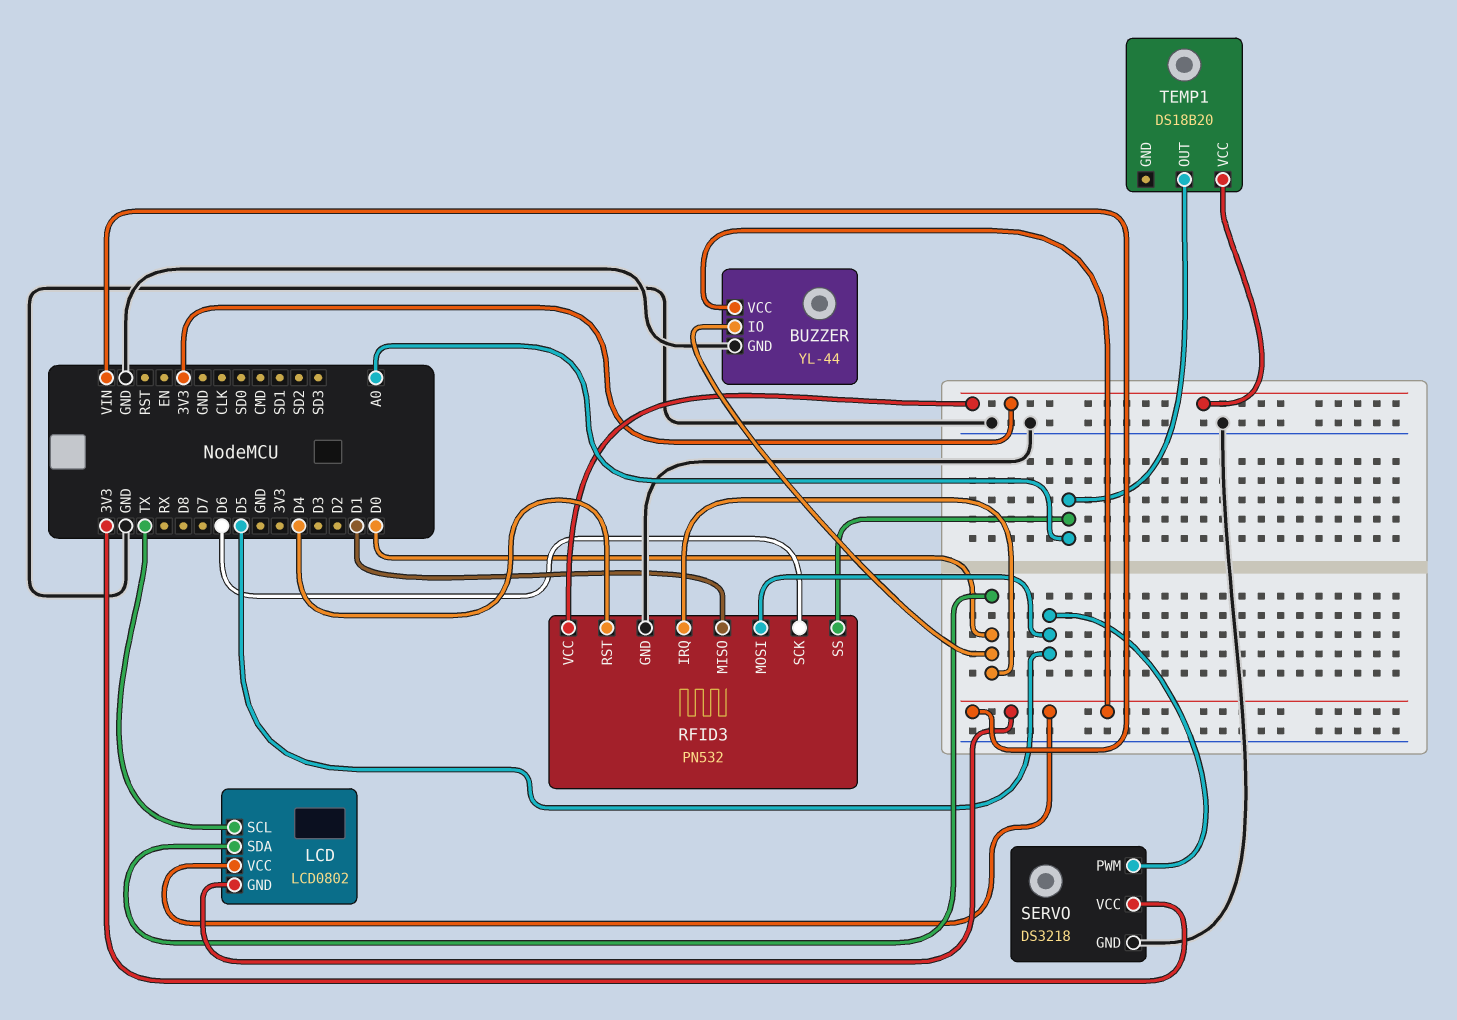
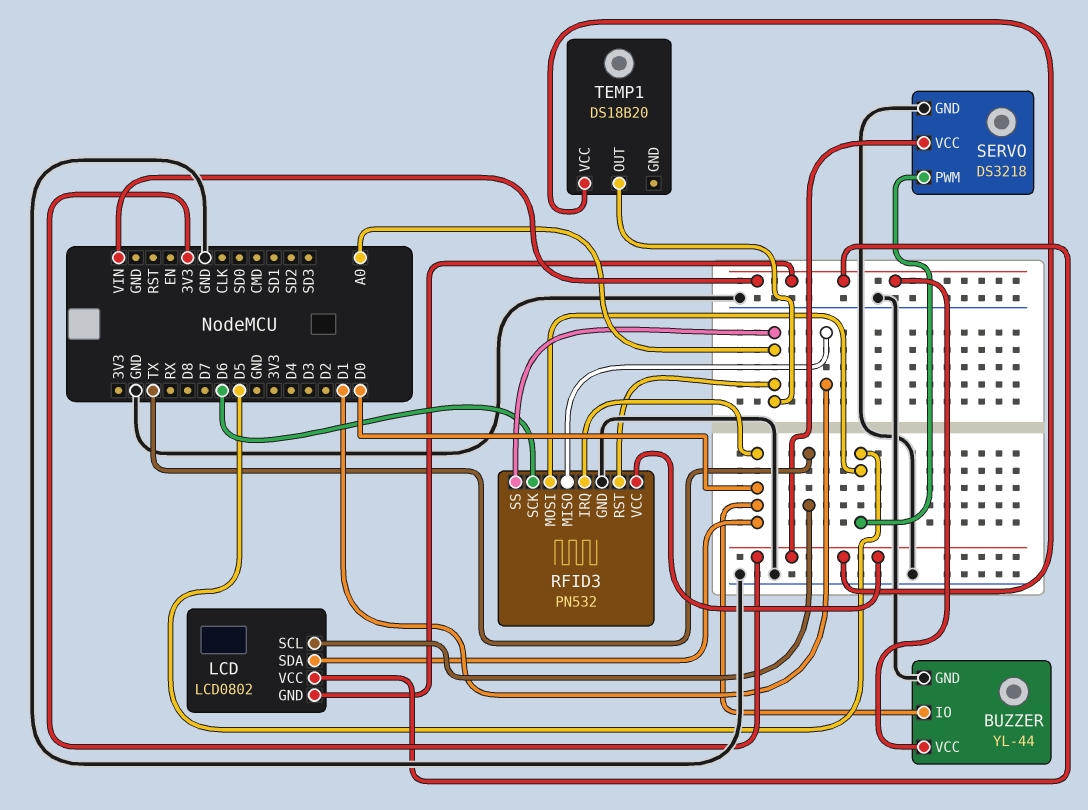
RFID3 pin RST: D4 -> A0

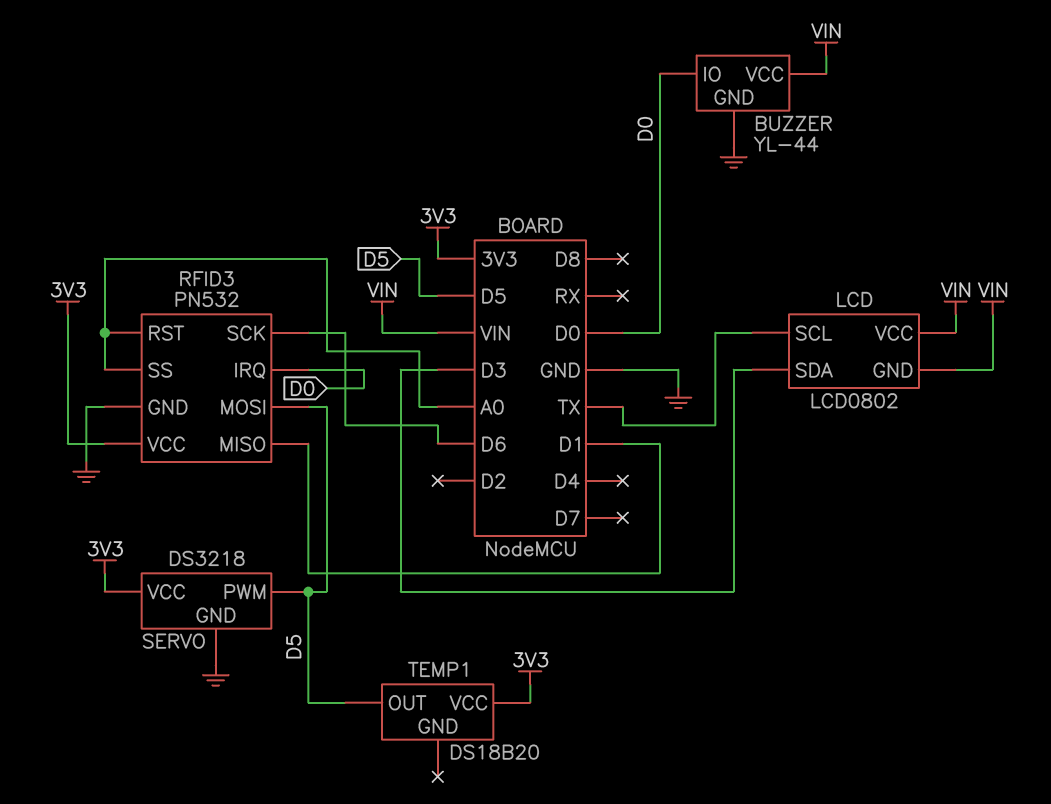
LCD pin SDA: D0 -> D3
TEMP1 pin OUT: A0 -> D5

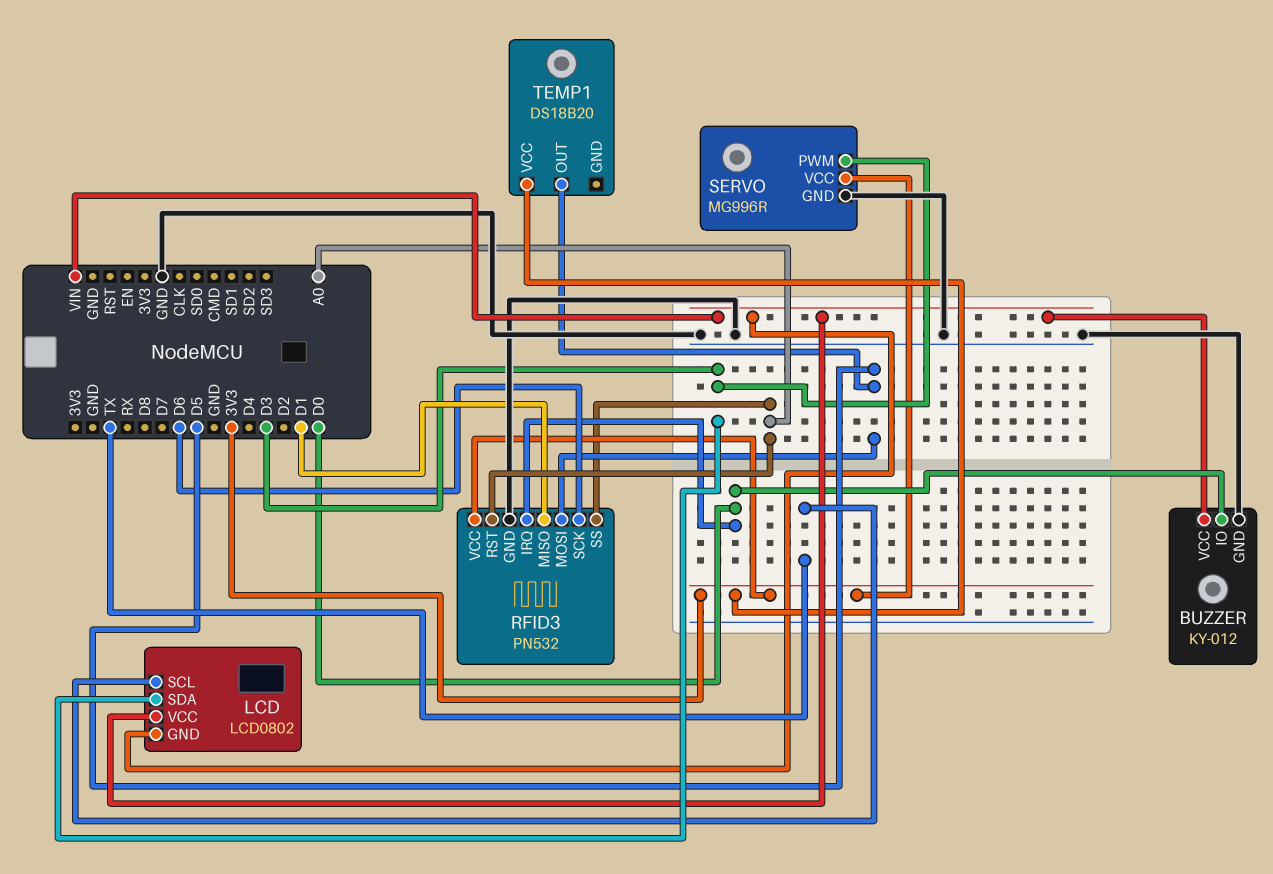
BUZZER: YL-44 -> KY-012
SERVO: DS3218 -> MG996R
SERVO pin PWM: D5 -> D3

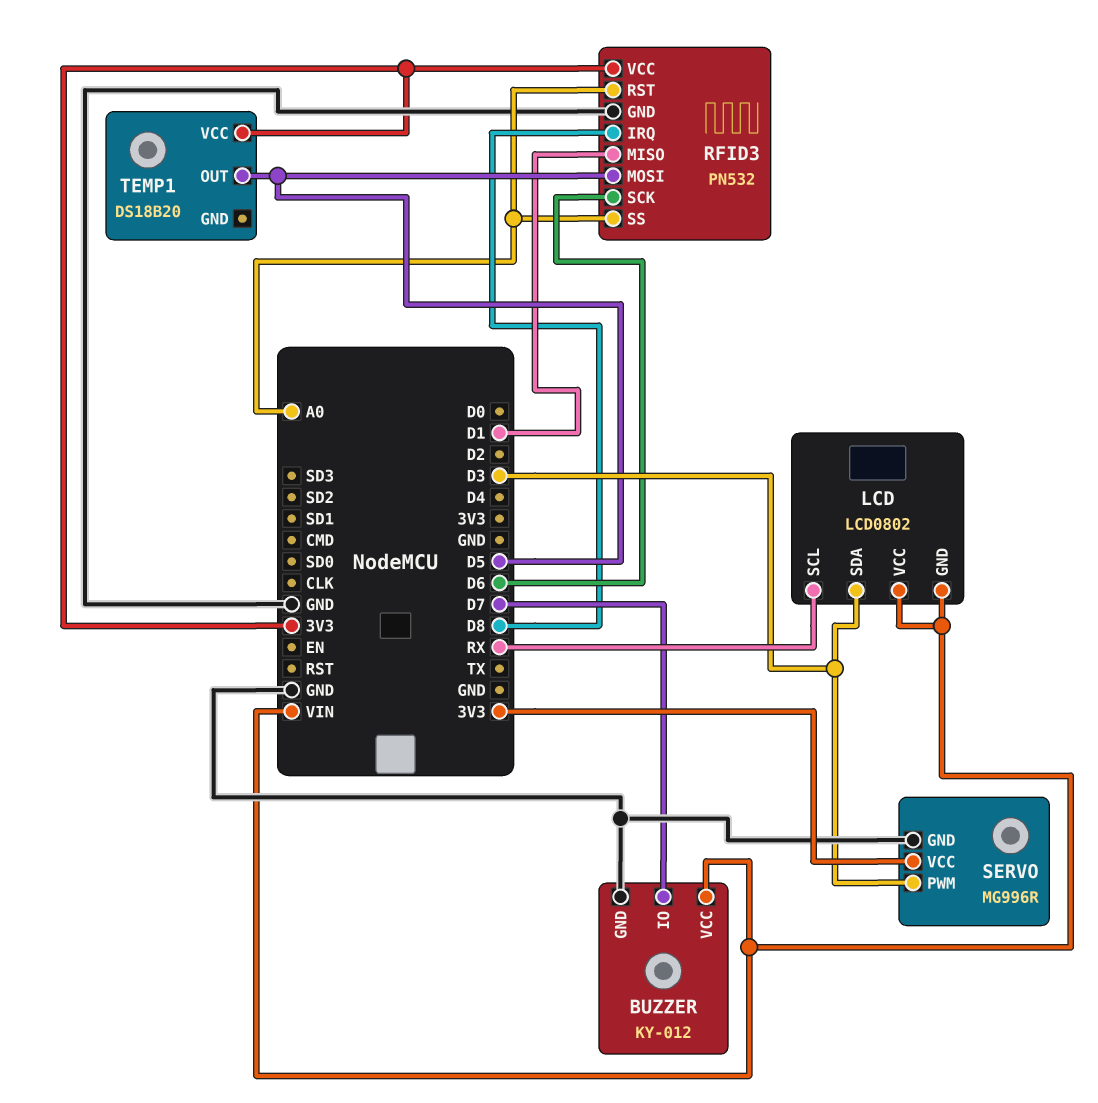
BUZZER pin IO: D0 -> D7
LCD pin SCL: TX -> RX
RFID3 pin IRQ: D0 -> D8

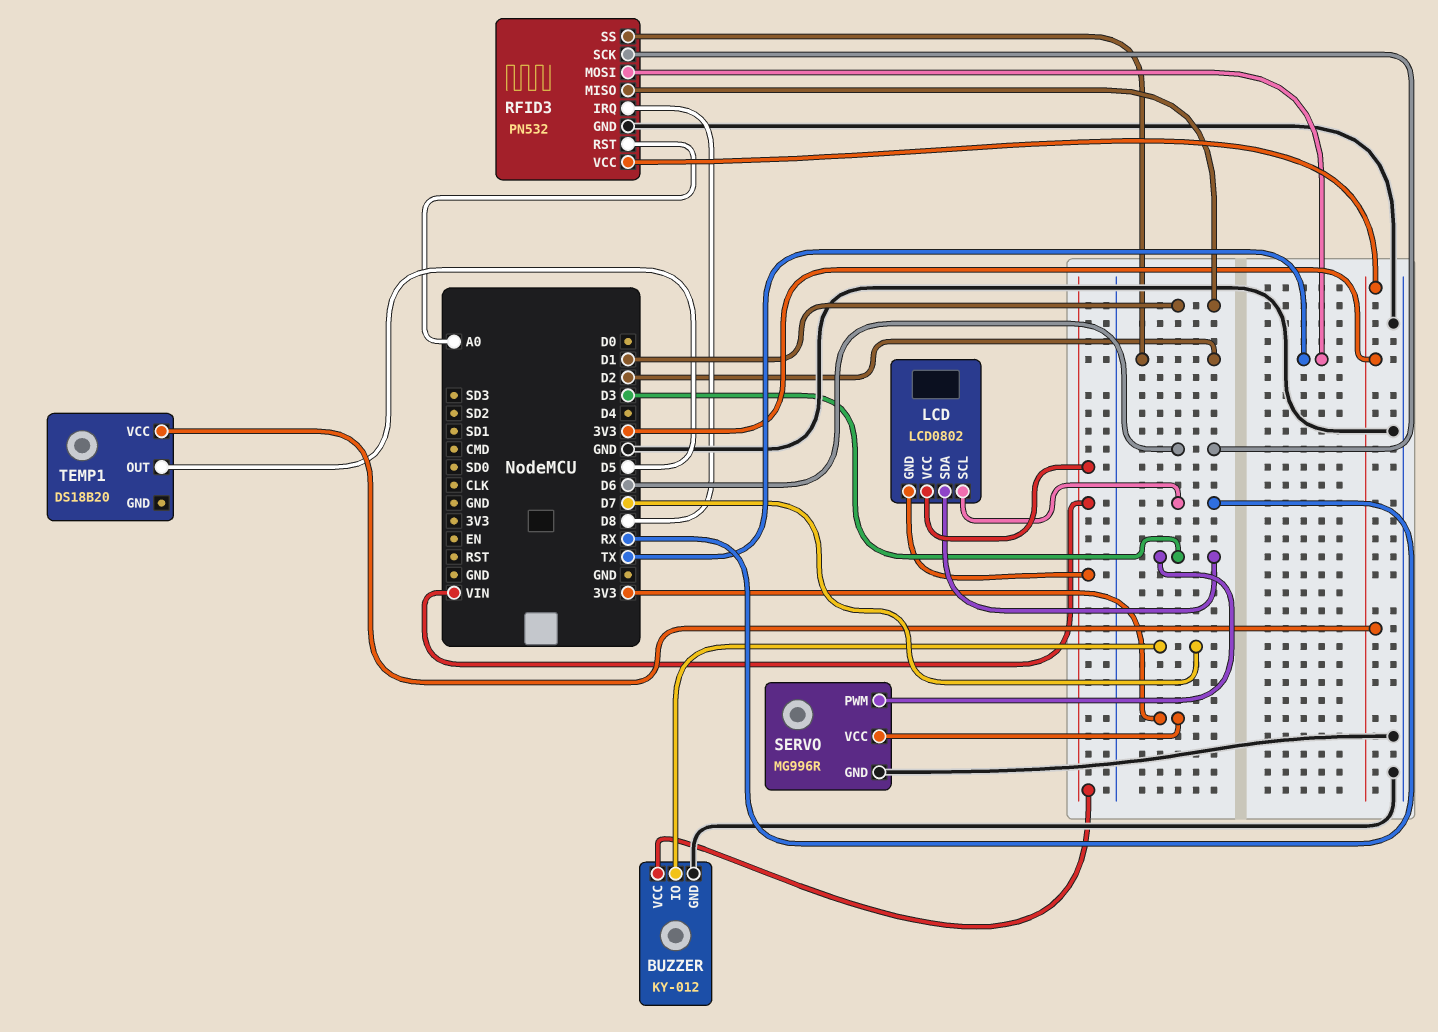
RFID3 pin MOSI: D5 -> TX
RFID3 pin SS: A0 -> D2

